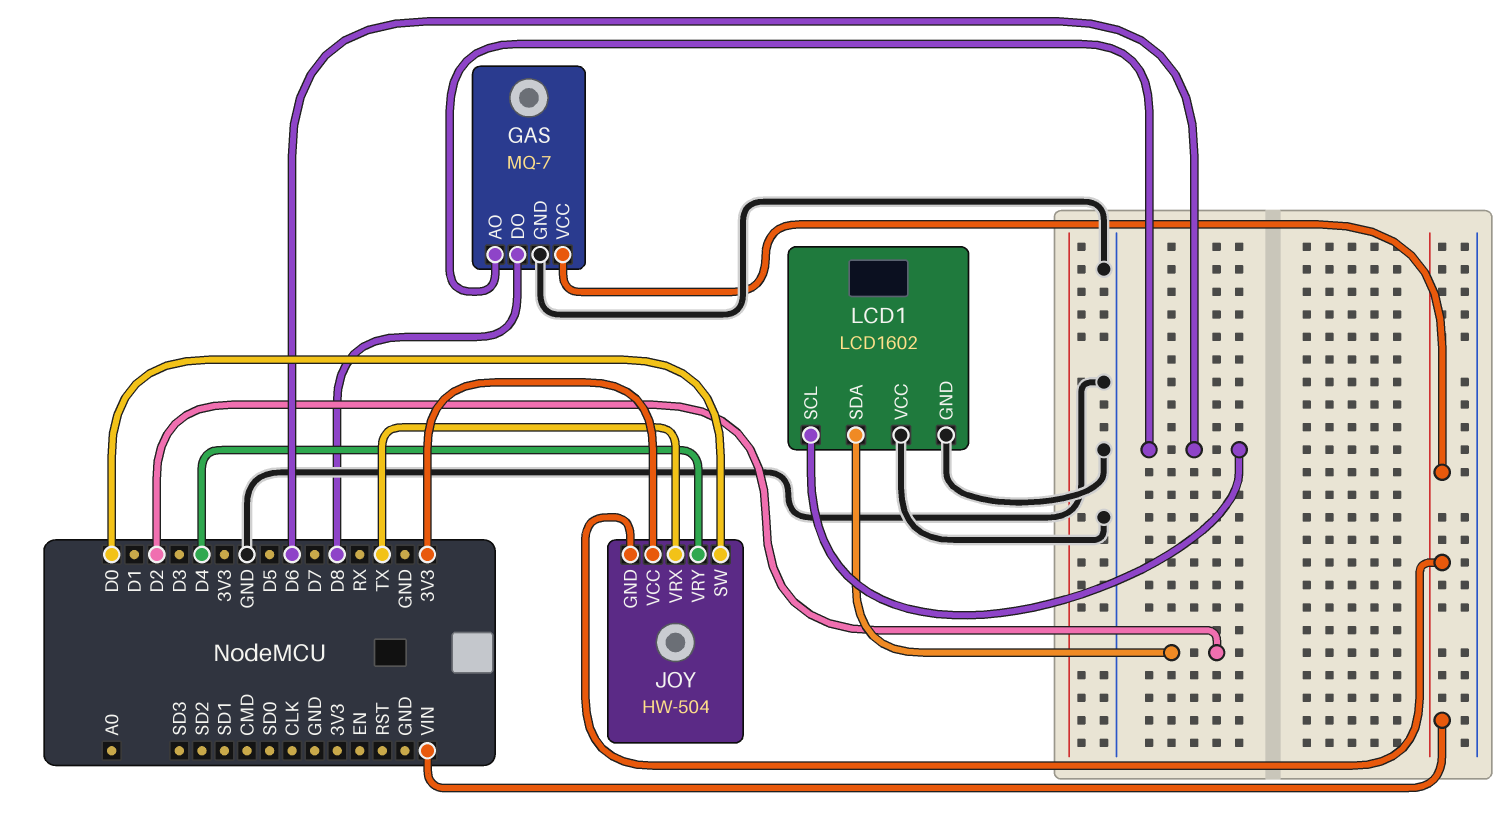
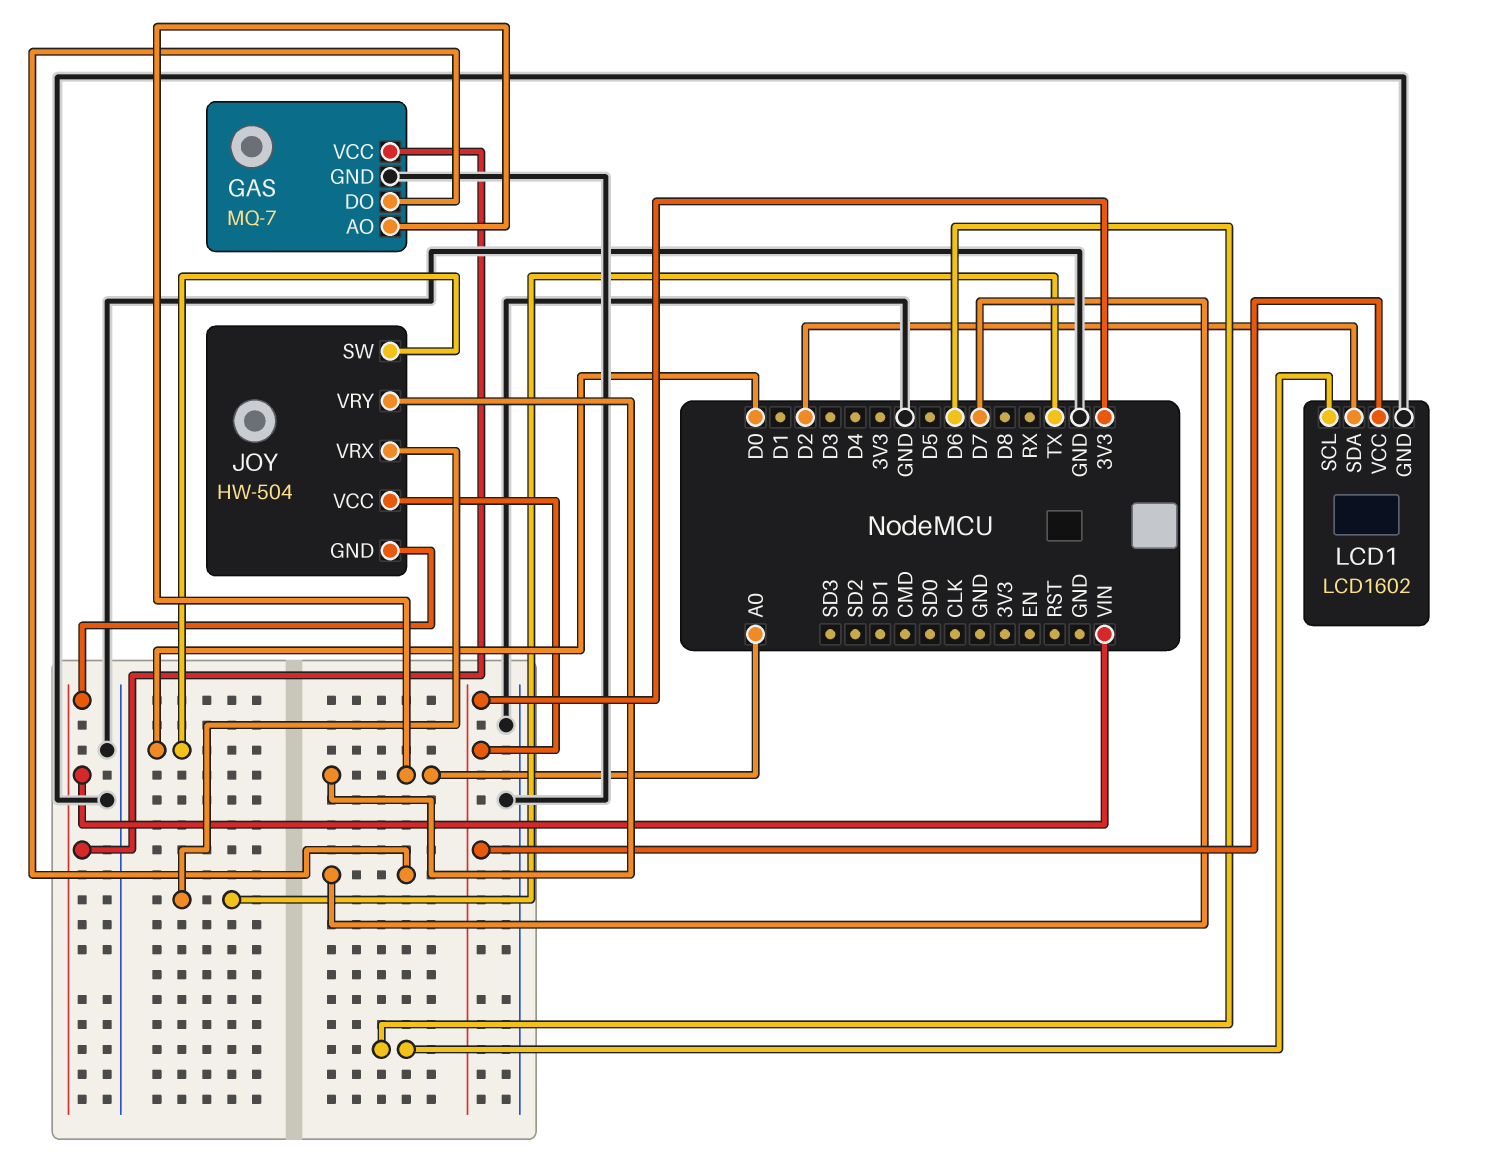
GAS pin AO: D6 -> A0
GAS pin DO: D8 -> D7
JOY pin VRY: D4 -> A0
LCD1 pin VCC: GND -> 3V3

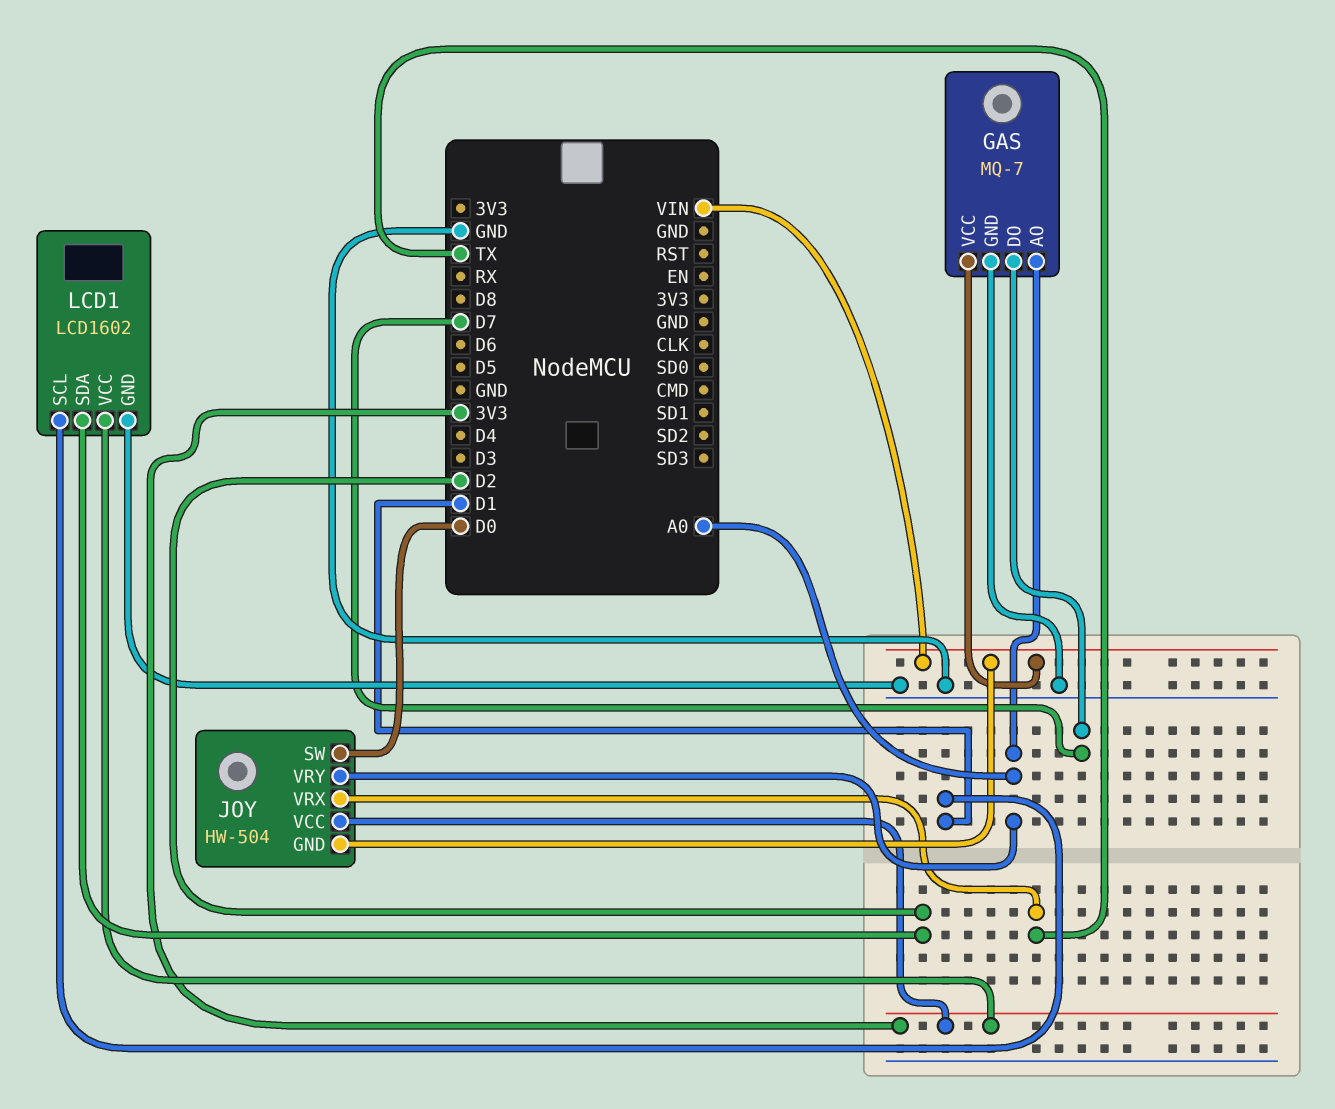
LCD1 pin SCL: D6 -> D1

